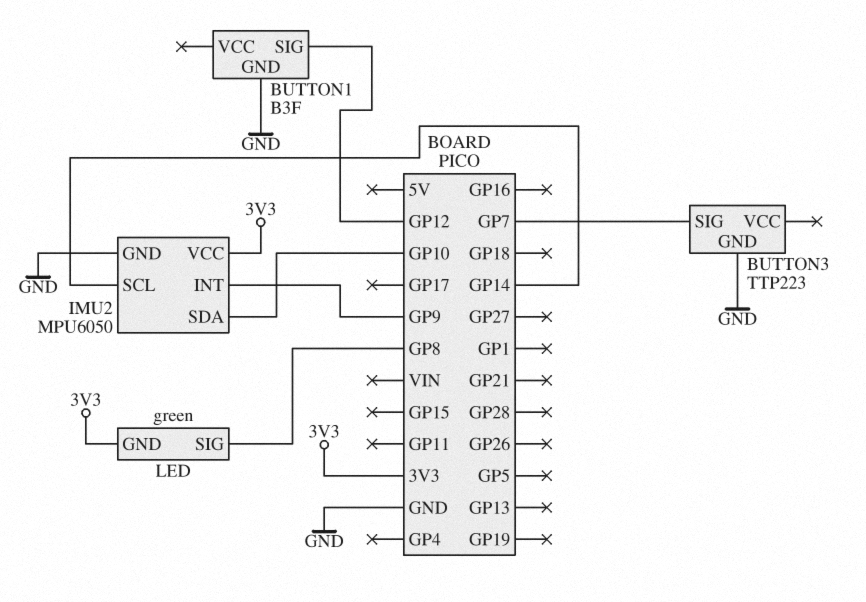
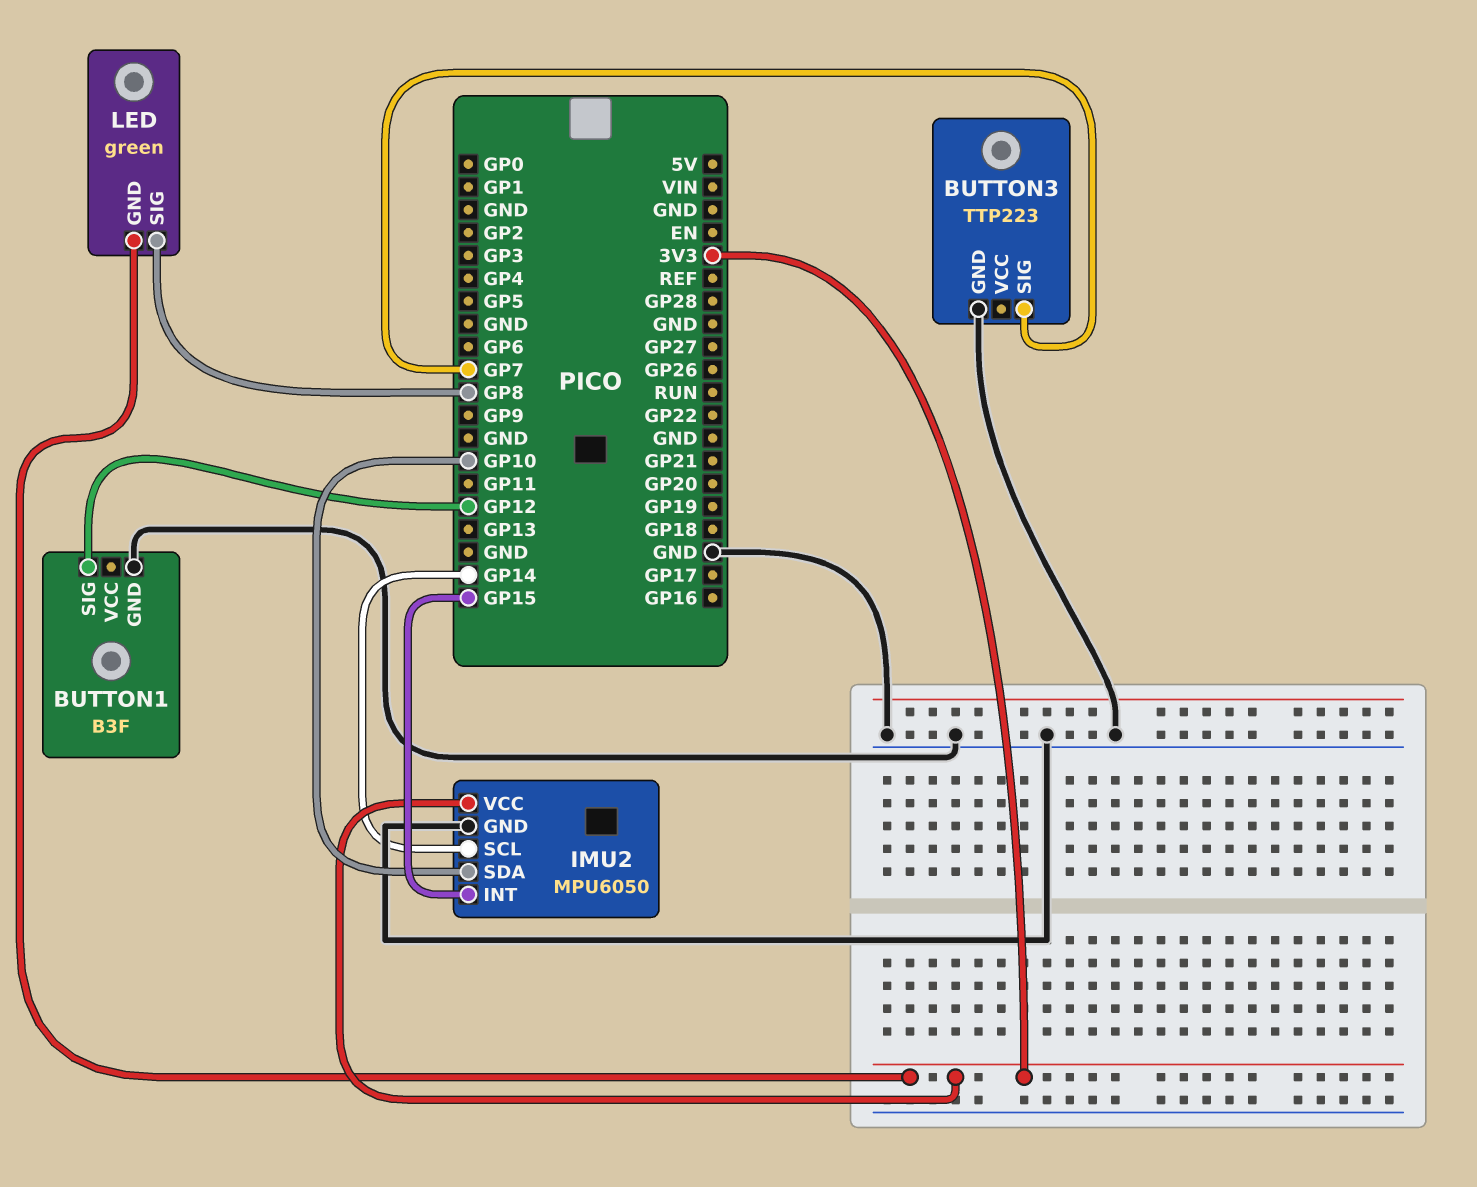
IMU2 pin INT: GP9 -> GP15

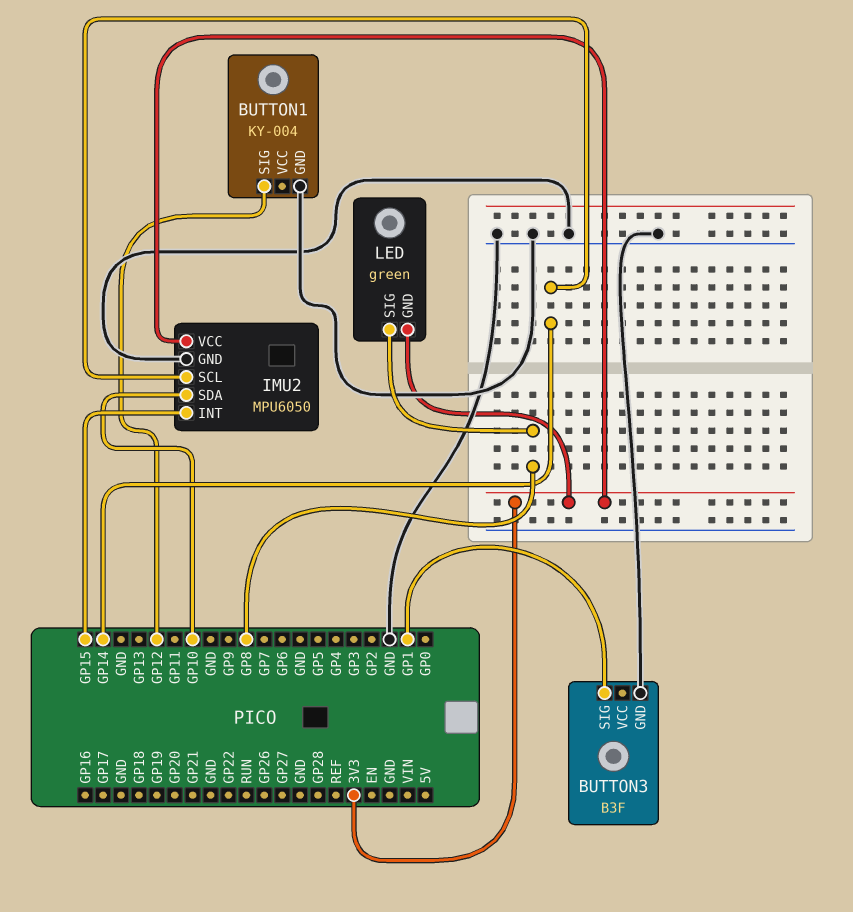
BUTTON1: B3F -> KY-004
BUTTON3: TTP223 -> B3F
BUTTON3 pin SIG: GP7 -> GP1

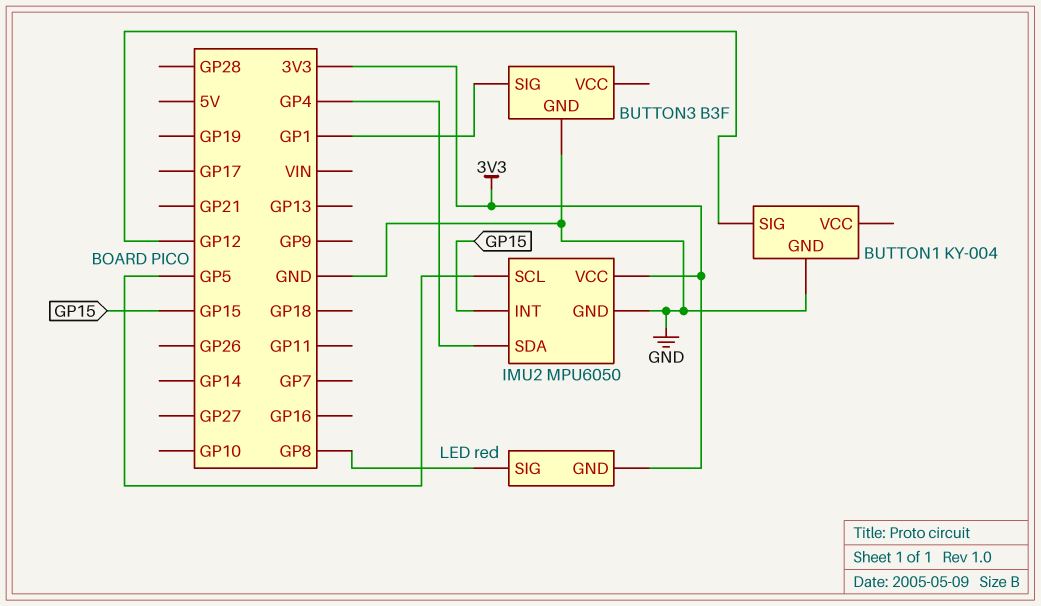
IMU2 pin SCL: GP14 -> GP5
IMU2 pin SDA: GP10 -> GP4
LED: green -> red

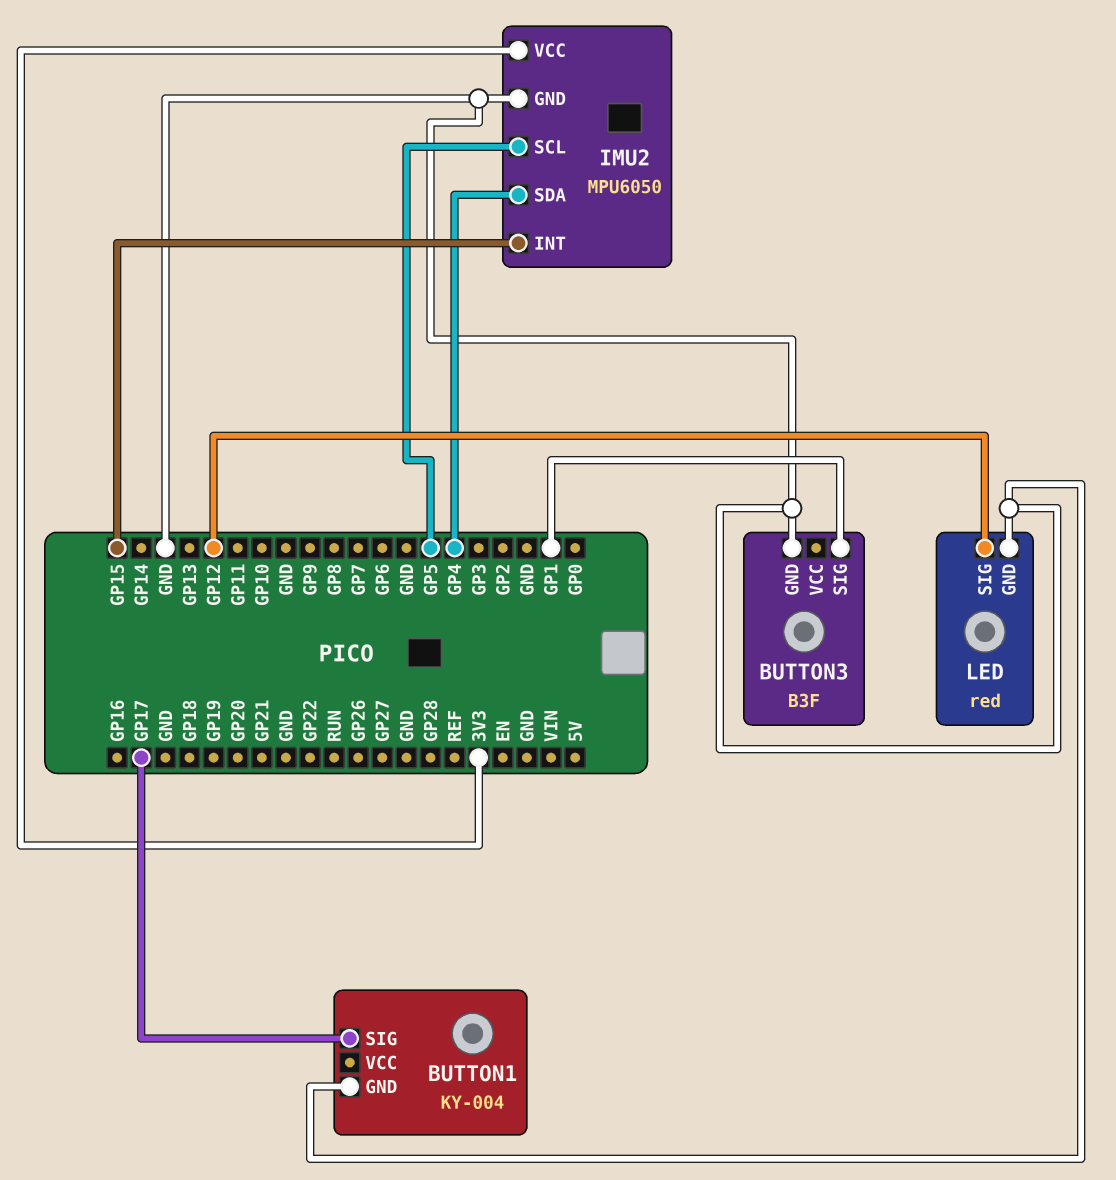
BUTTON1 pin SIG: GP12 -> GP17
LED pin GND: 3V3 -> GND
LED pin SIG: GP8 -> GP12

